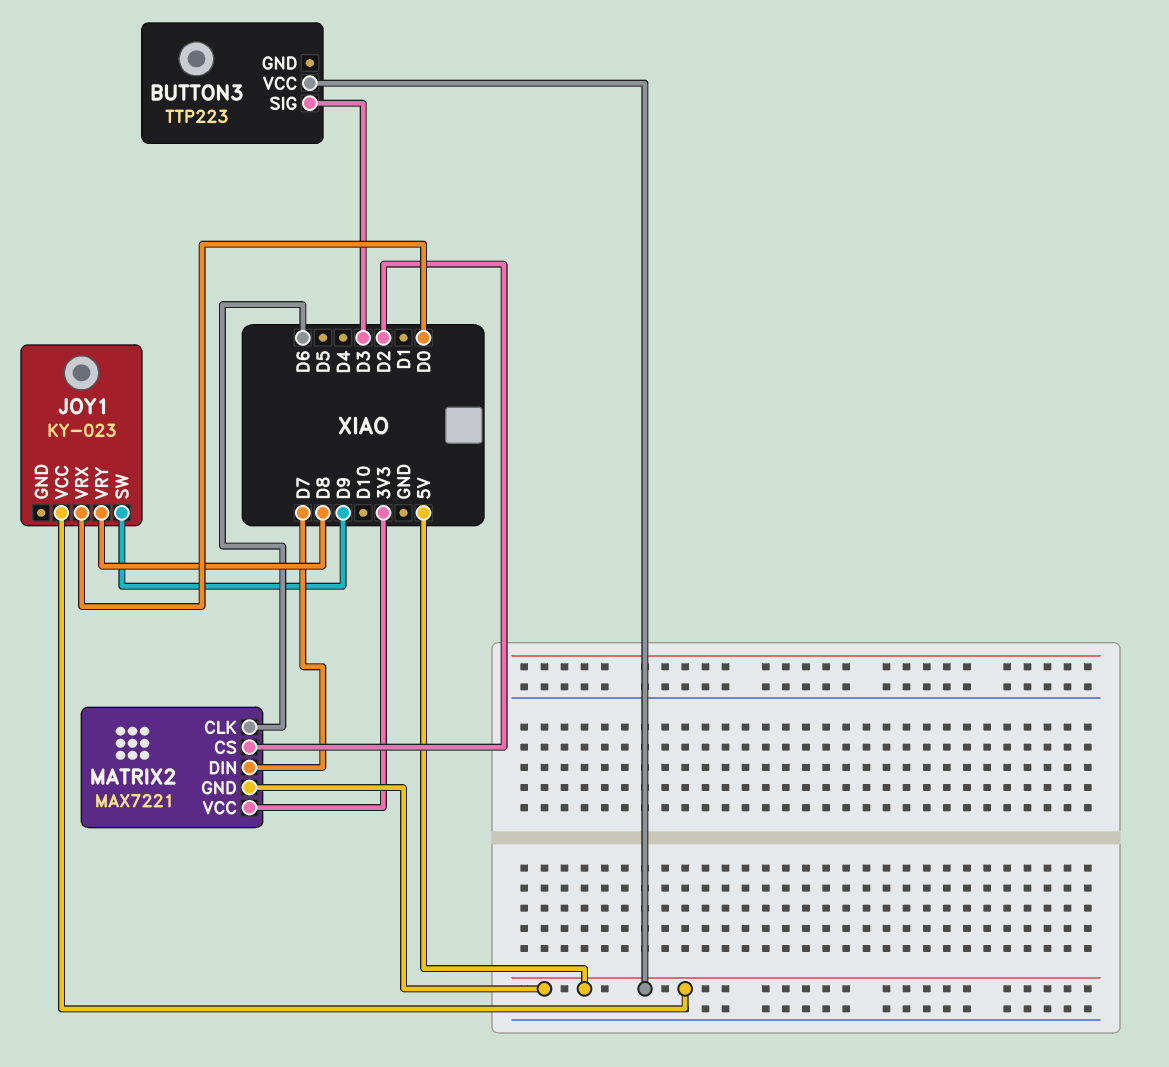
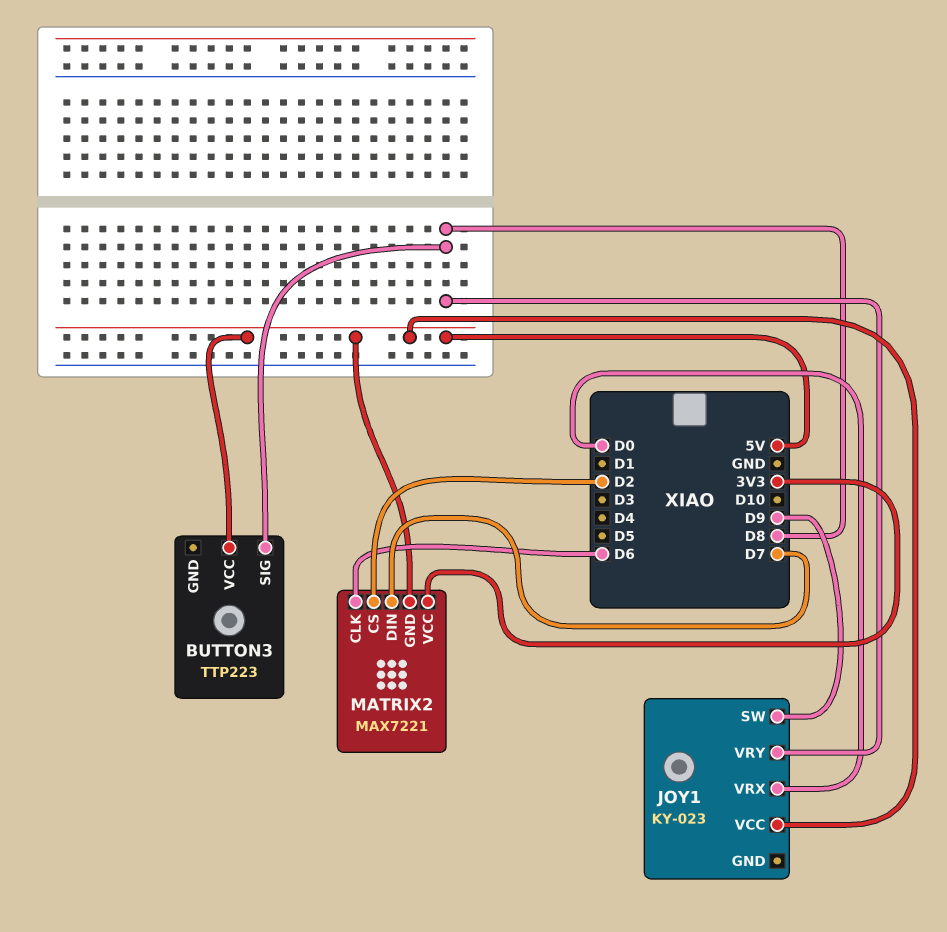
BUTTON3 pin SIG: D3 -> D8

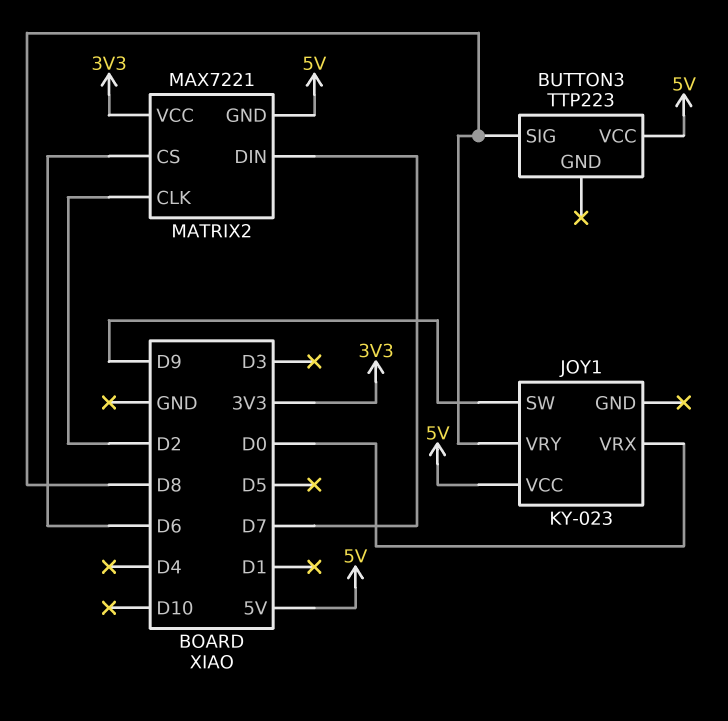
MATRIX2 pin CLK: D6 -> D2
MATRIX2 pin CS: D2 -> D6

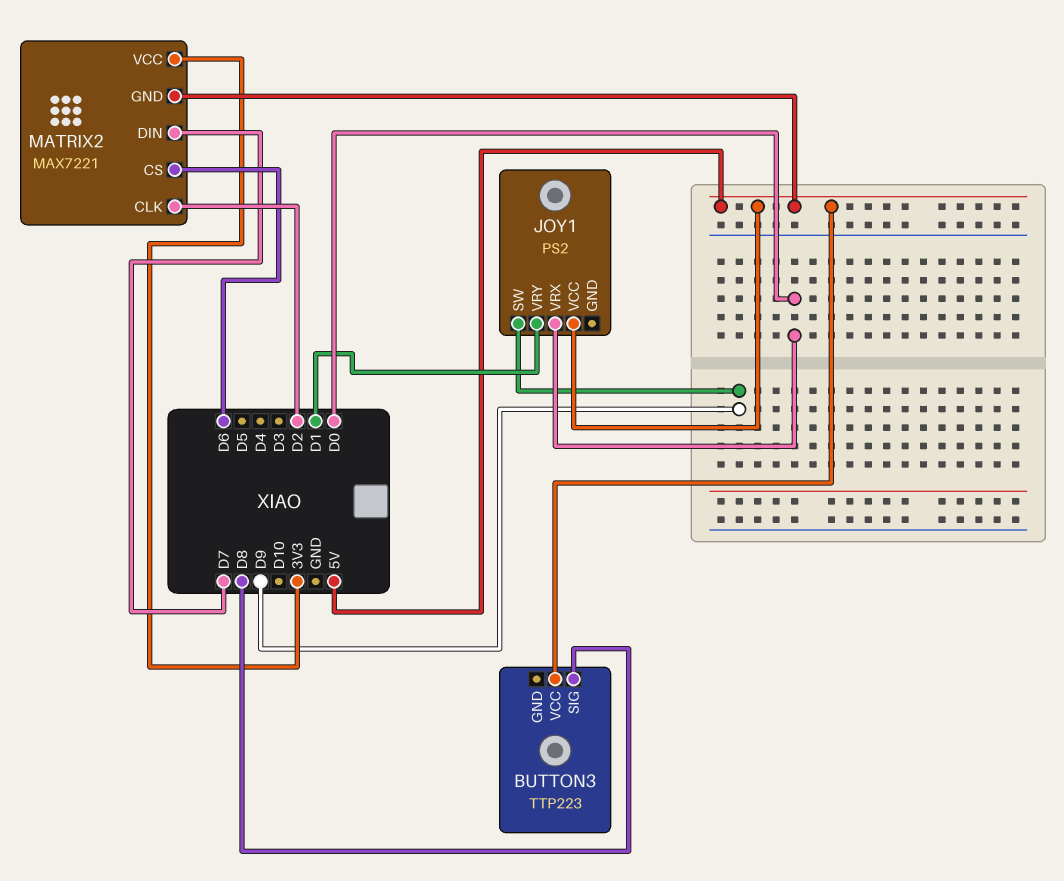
JOY1: KY-023 -> PS2
JOY1 pin VRY: D8 -> D1

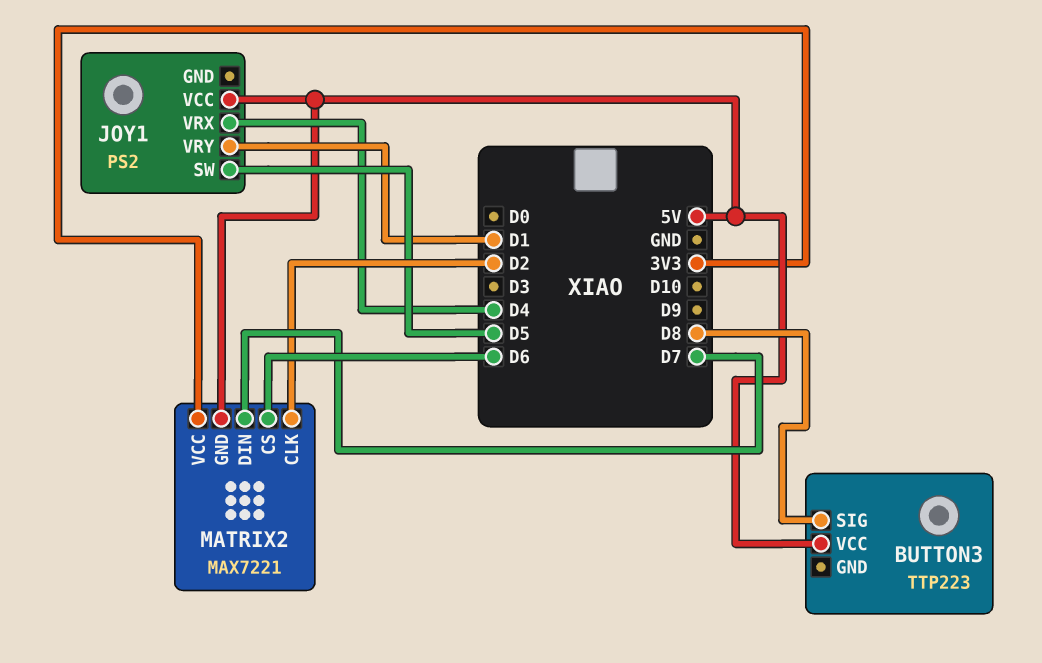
JOY1 pin SW: D9 -> D5
JOY1 pin VRX: D0 -> D4

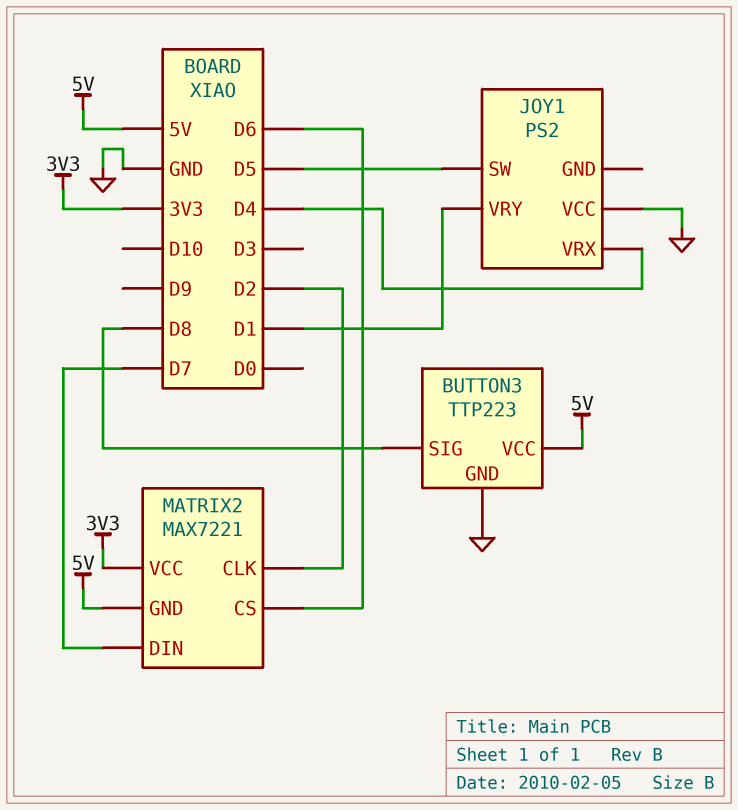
BUTTON3 pin GND: none -> GND
JOY1 pin VCC: 5V -> GND

